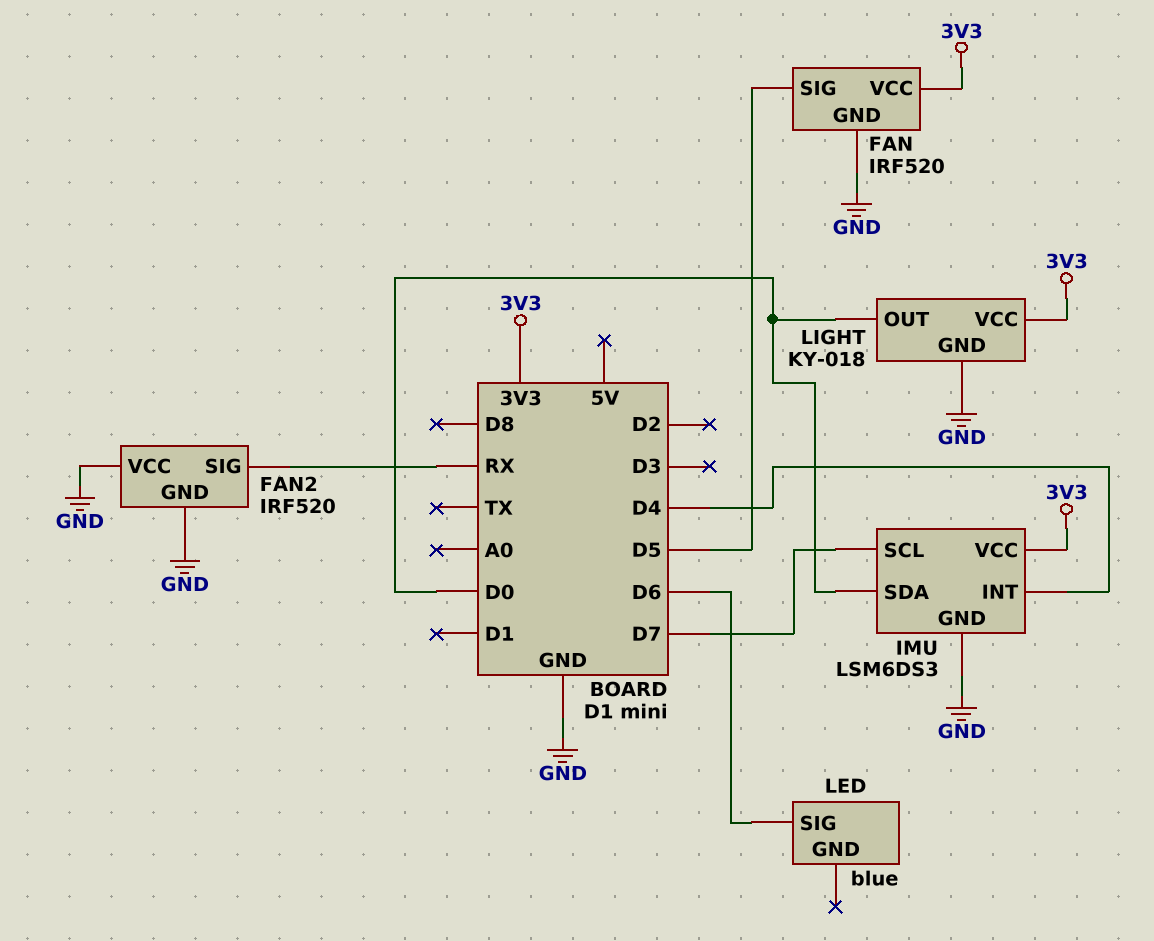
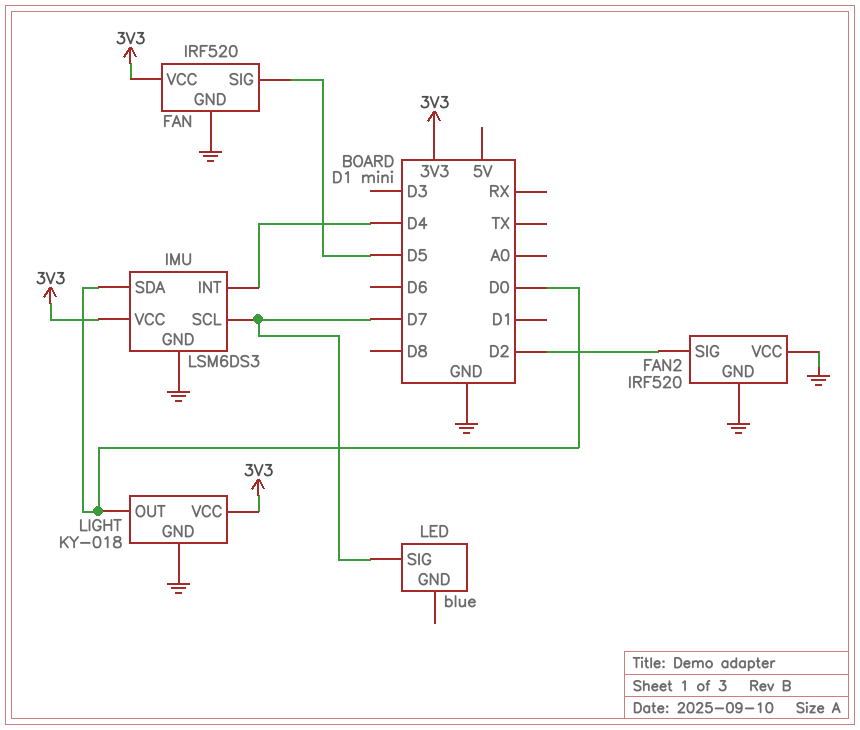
FAN2 pin SIG: RX -> D2
LED pin SIG: D6 -> D7

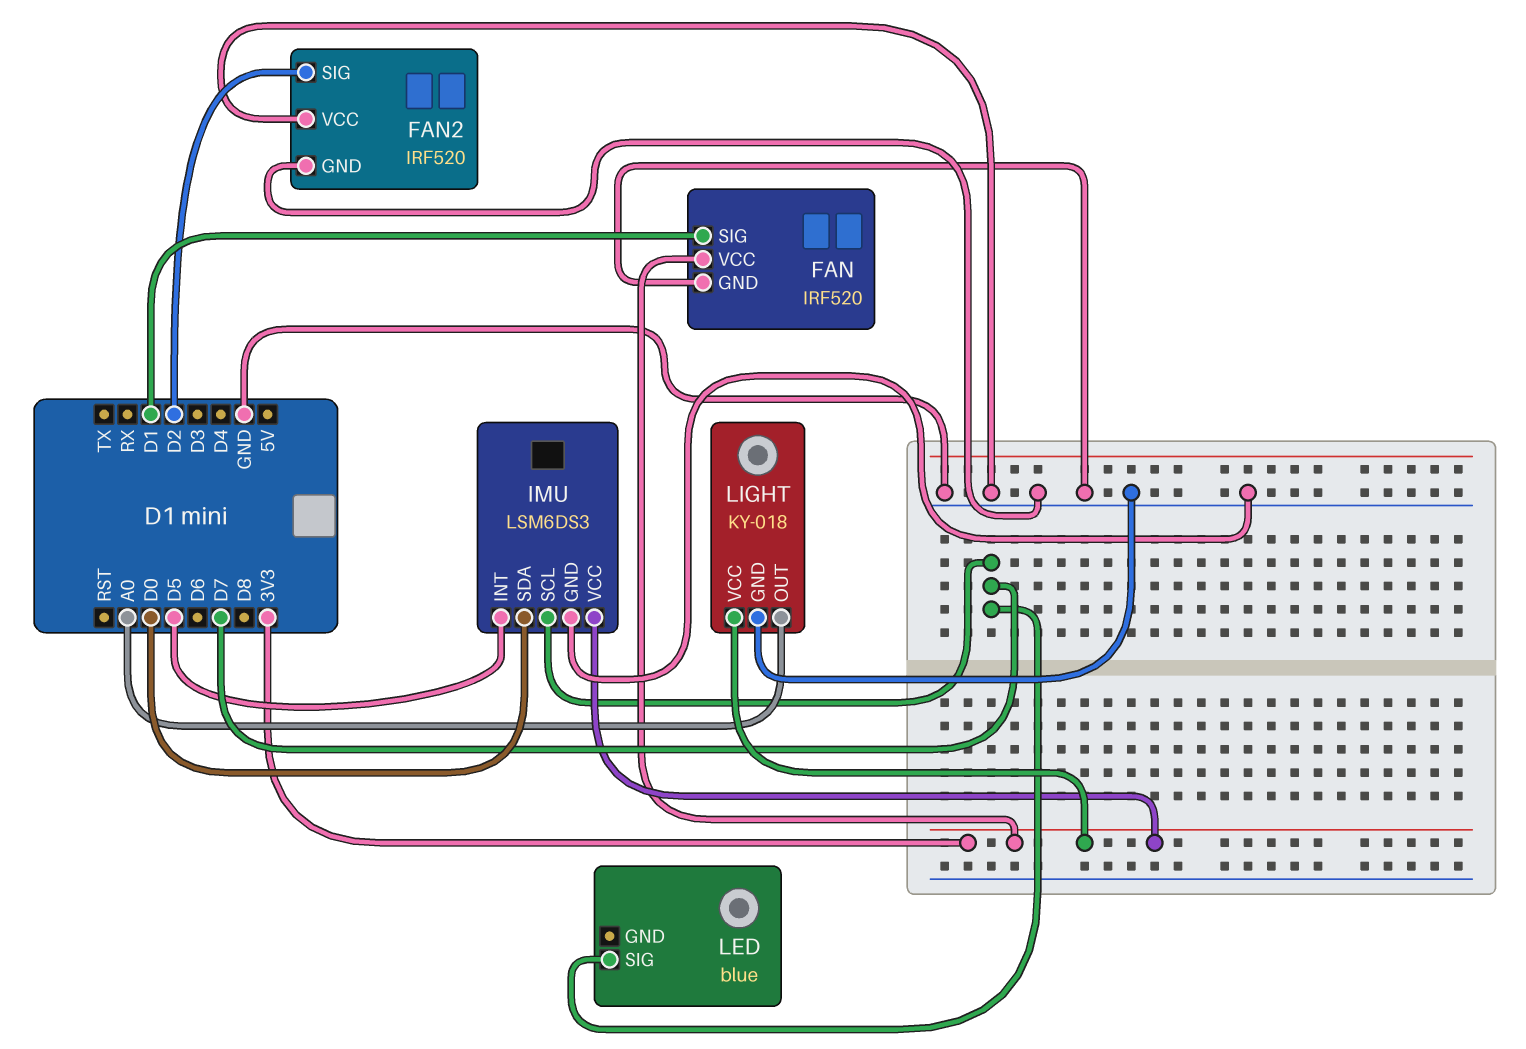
FAN pin SIG: D5 -> D1
IMU pin INT: D4 -> D5
LIGHT pin OUT: D0 -> A0

